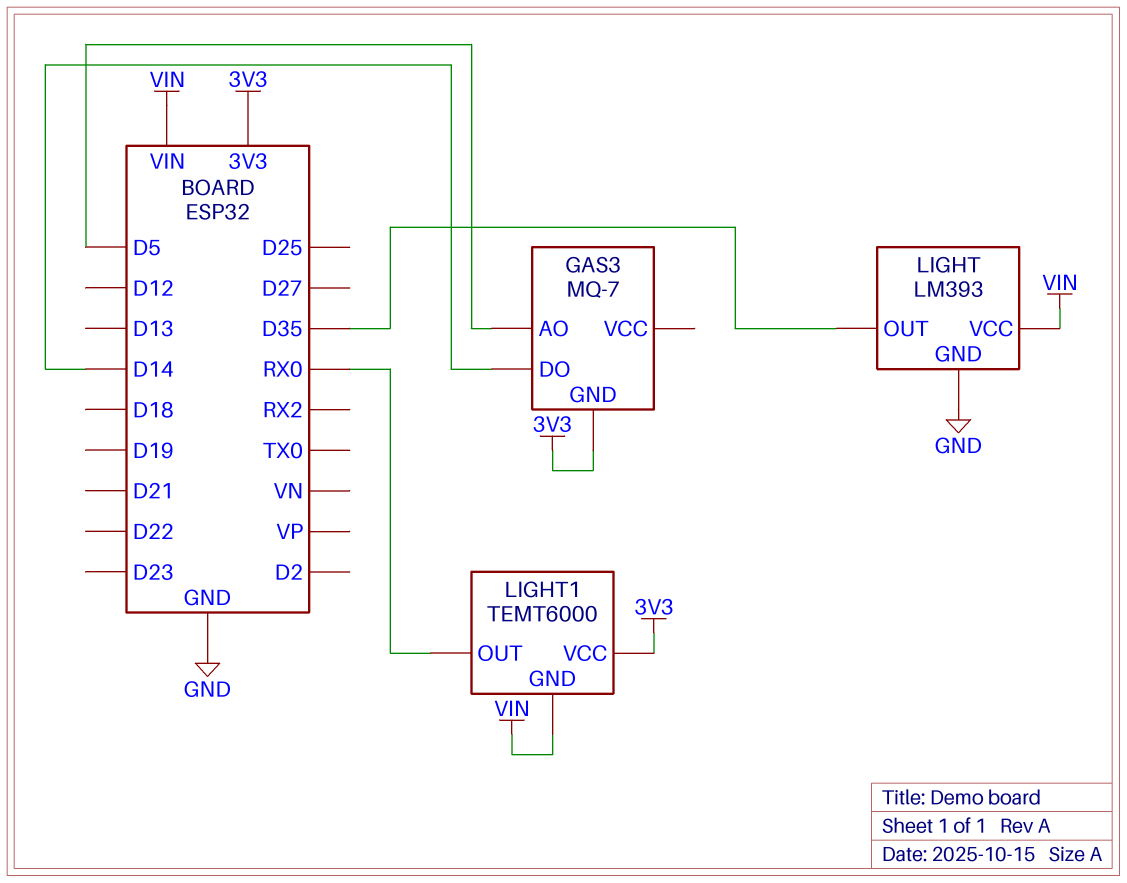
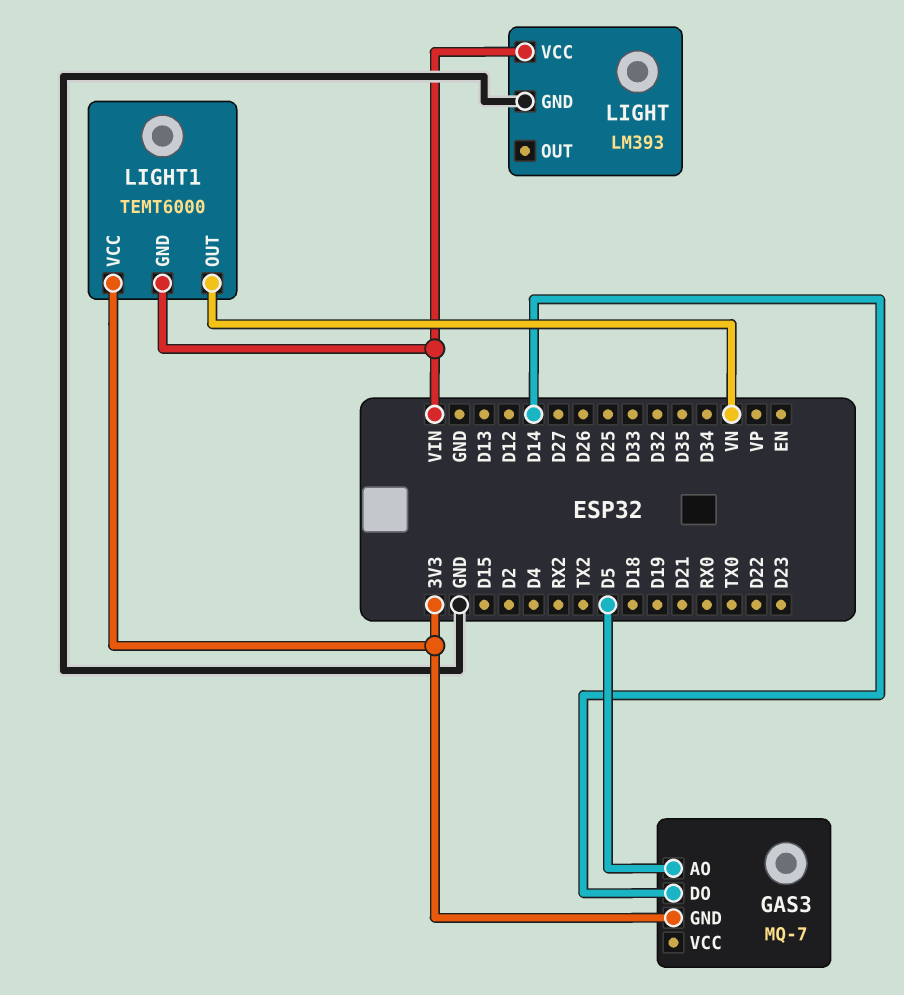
LIGHT pin OUT: D35 -> none
LIGHT1 pin OUT: RX0 -> VN

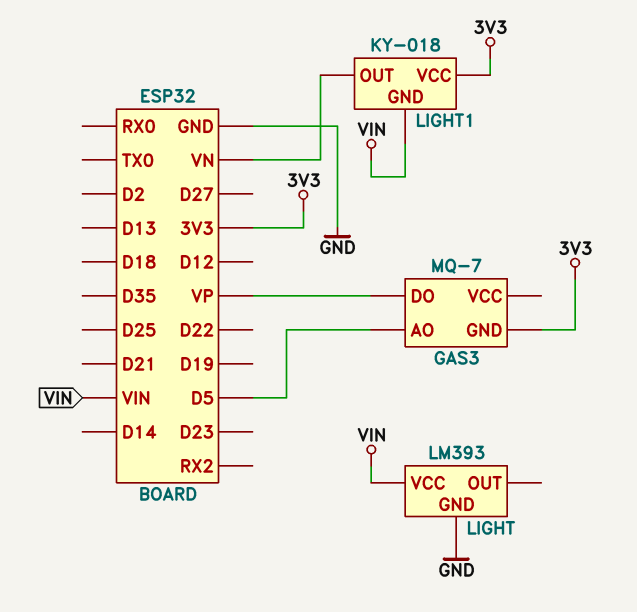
GAS3 pin DO: D14 -> VP
LIGHT1: TEMT6000 -> KY-018

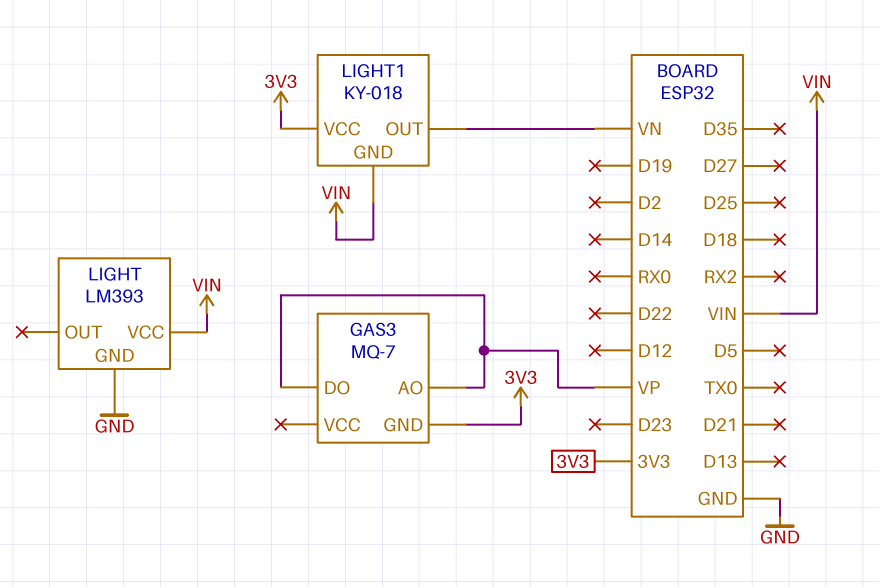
GAS3 pin AO: D5 -> VP

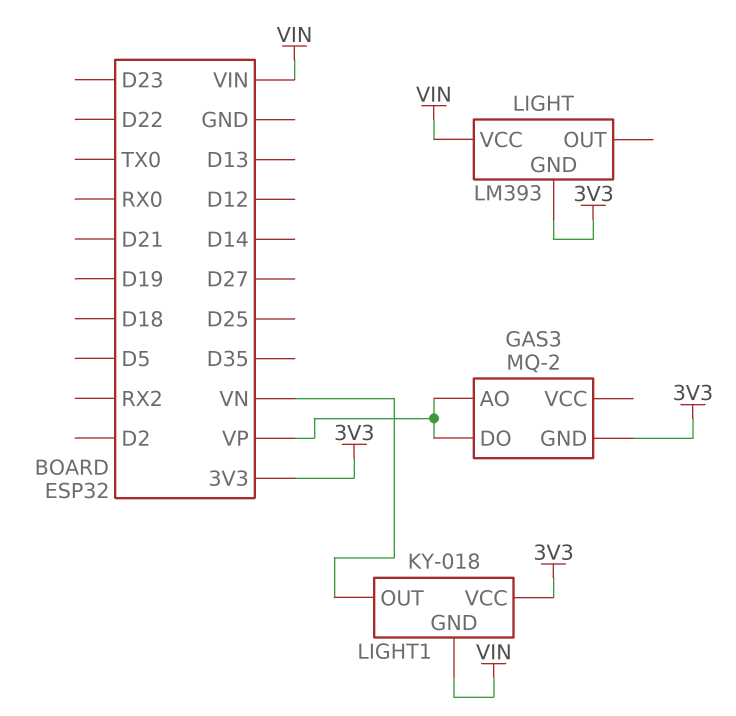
GAS3: MQ-7 -> MQ-2
LIGHT pin GND: GND -> 3V3

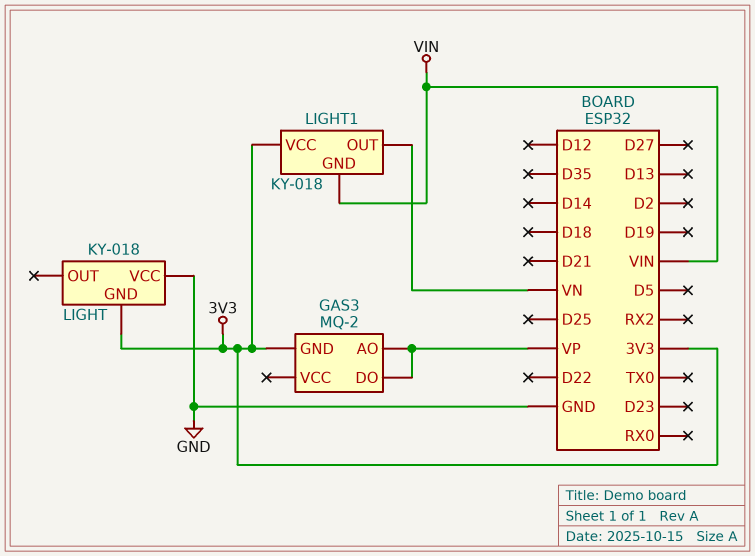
LIGHT: LM393 -> KY-018
LIGHT pin VCC: VIN -> GND

